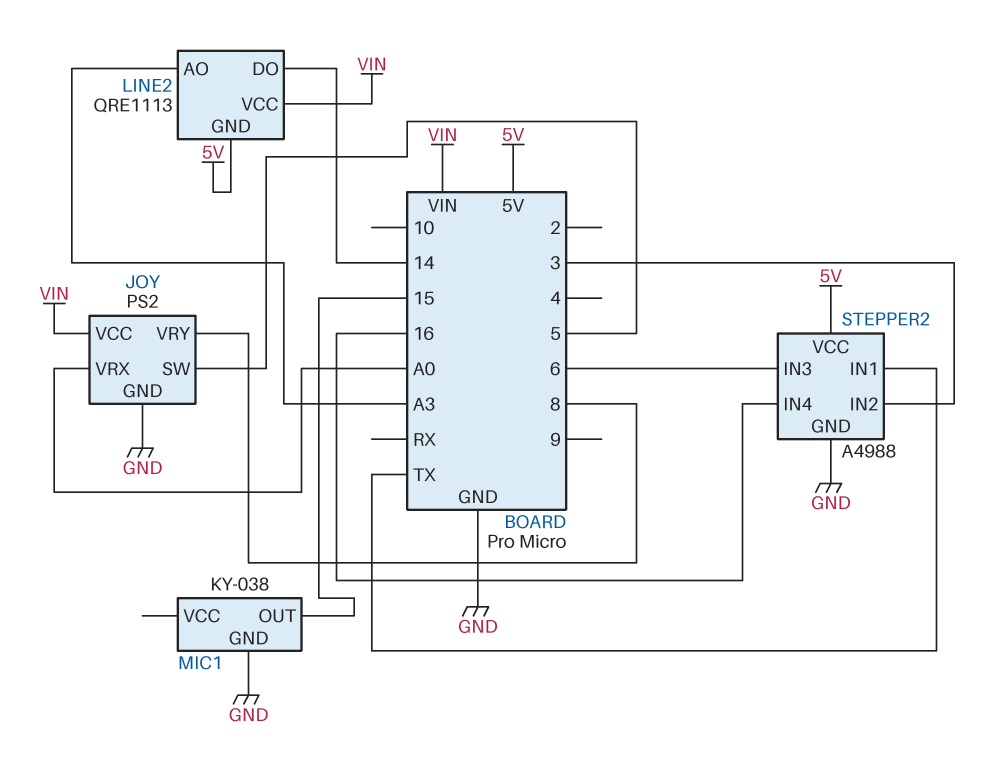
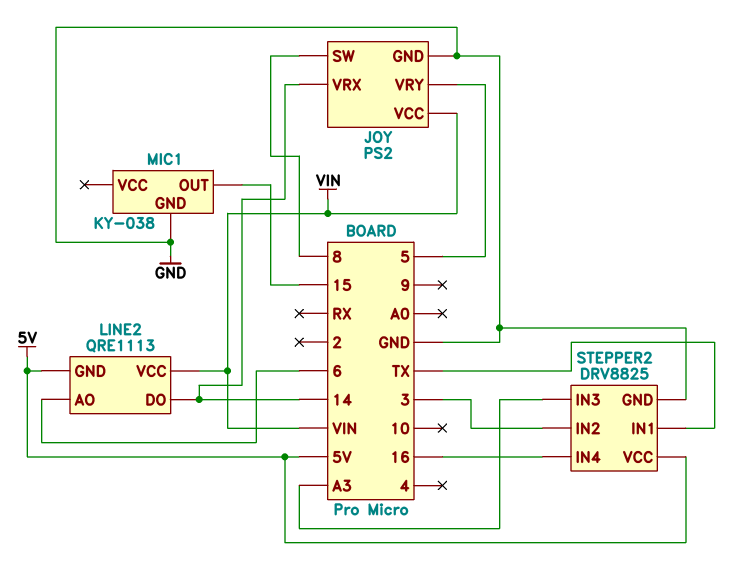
JOY pin SW: 5 -> 8
JOY pin VRX: A0 -> 14
JOY pin VRY: 8 -> 5
LINE2 pin AO: A3 -> 6
STEPPER2: A4988 -> DRV8825
STEPPER2 pin IN3: 6 -> A3

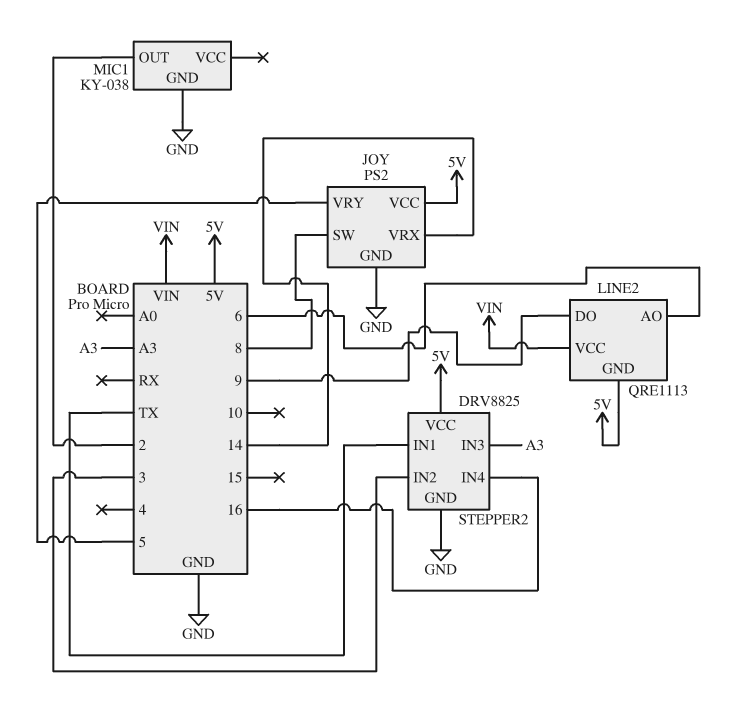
JOY pin VCC: VIN -> 5V
LINE2 pin DO: 14 -> 9
MIC1 pin OUT: 15 -> 2

